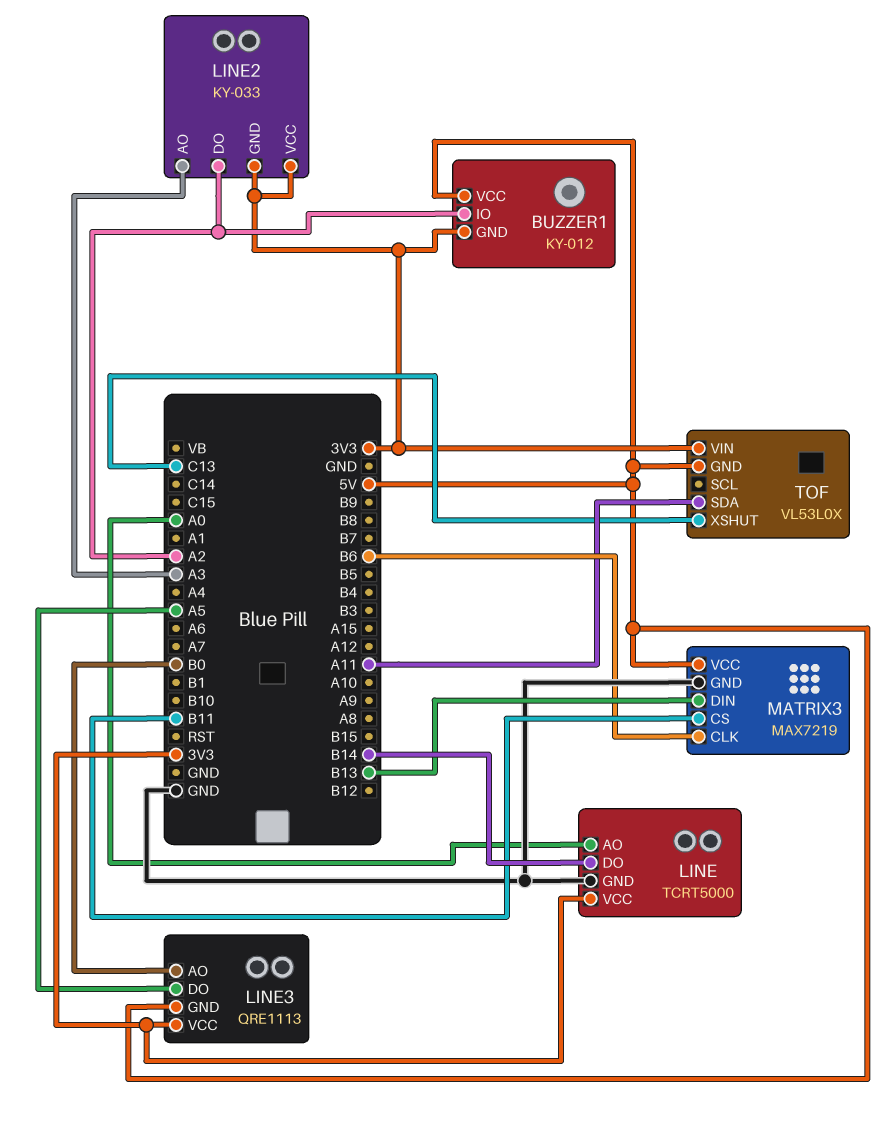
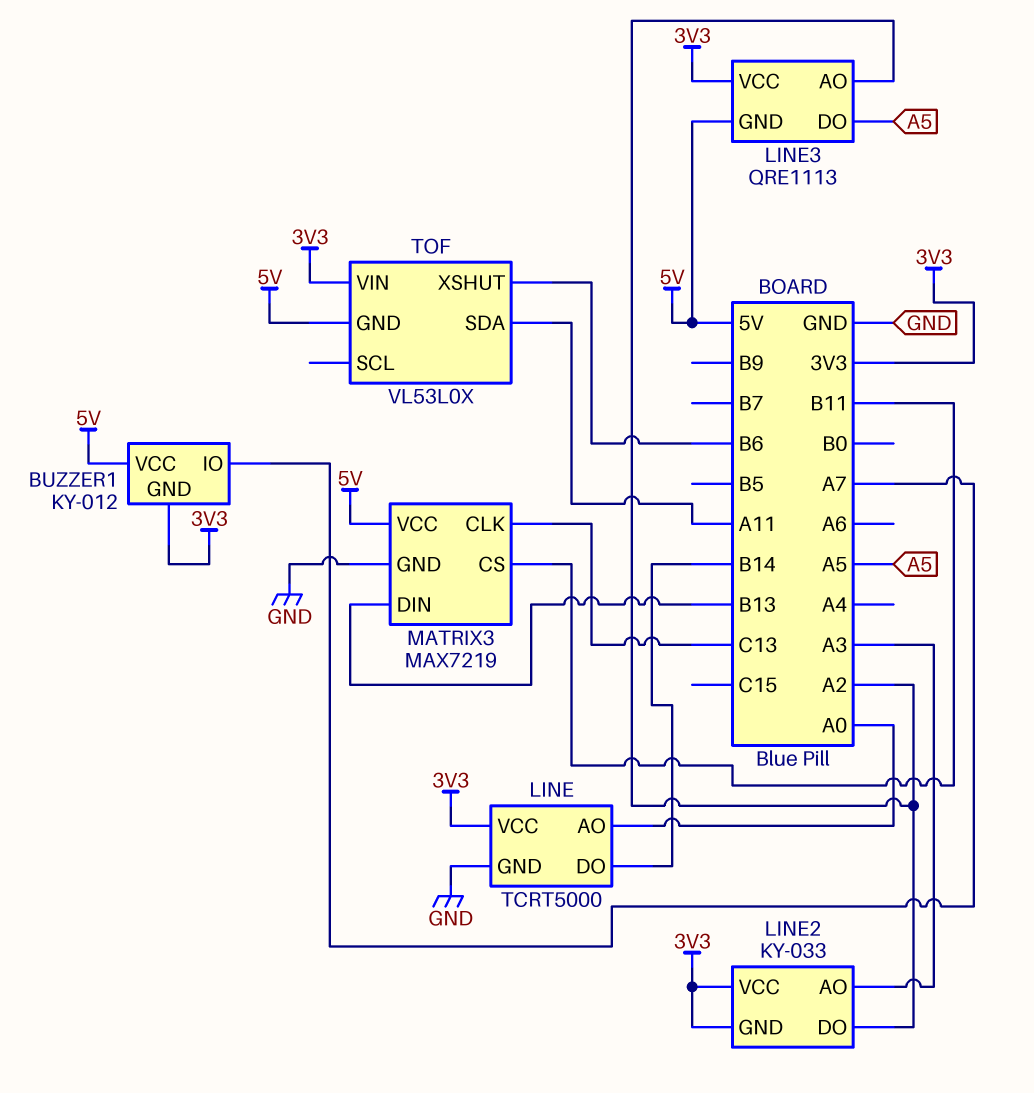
BUZZER1 pin IO: A2 -> A7
LINE3 pin AO: B0 -> A2
MATRIX3 pin CLK: B6 -> C13
TOF pin XSHUT: C13 -> B6

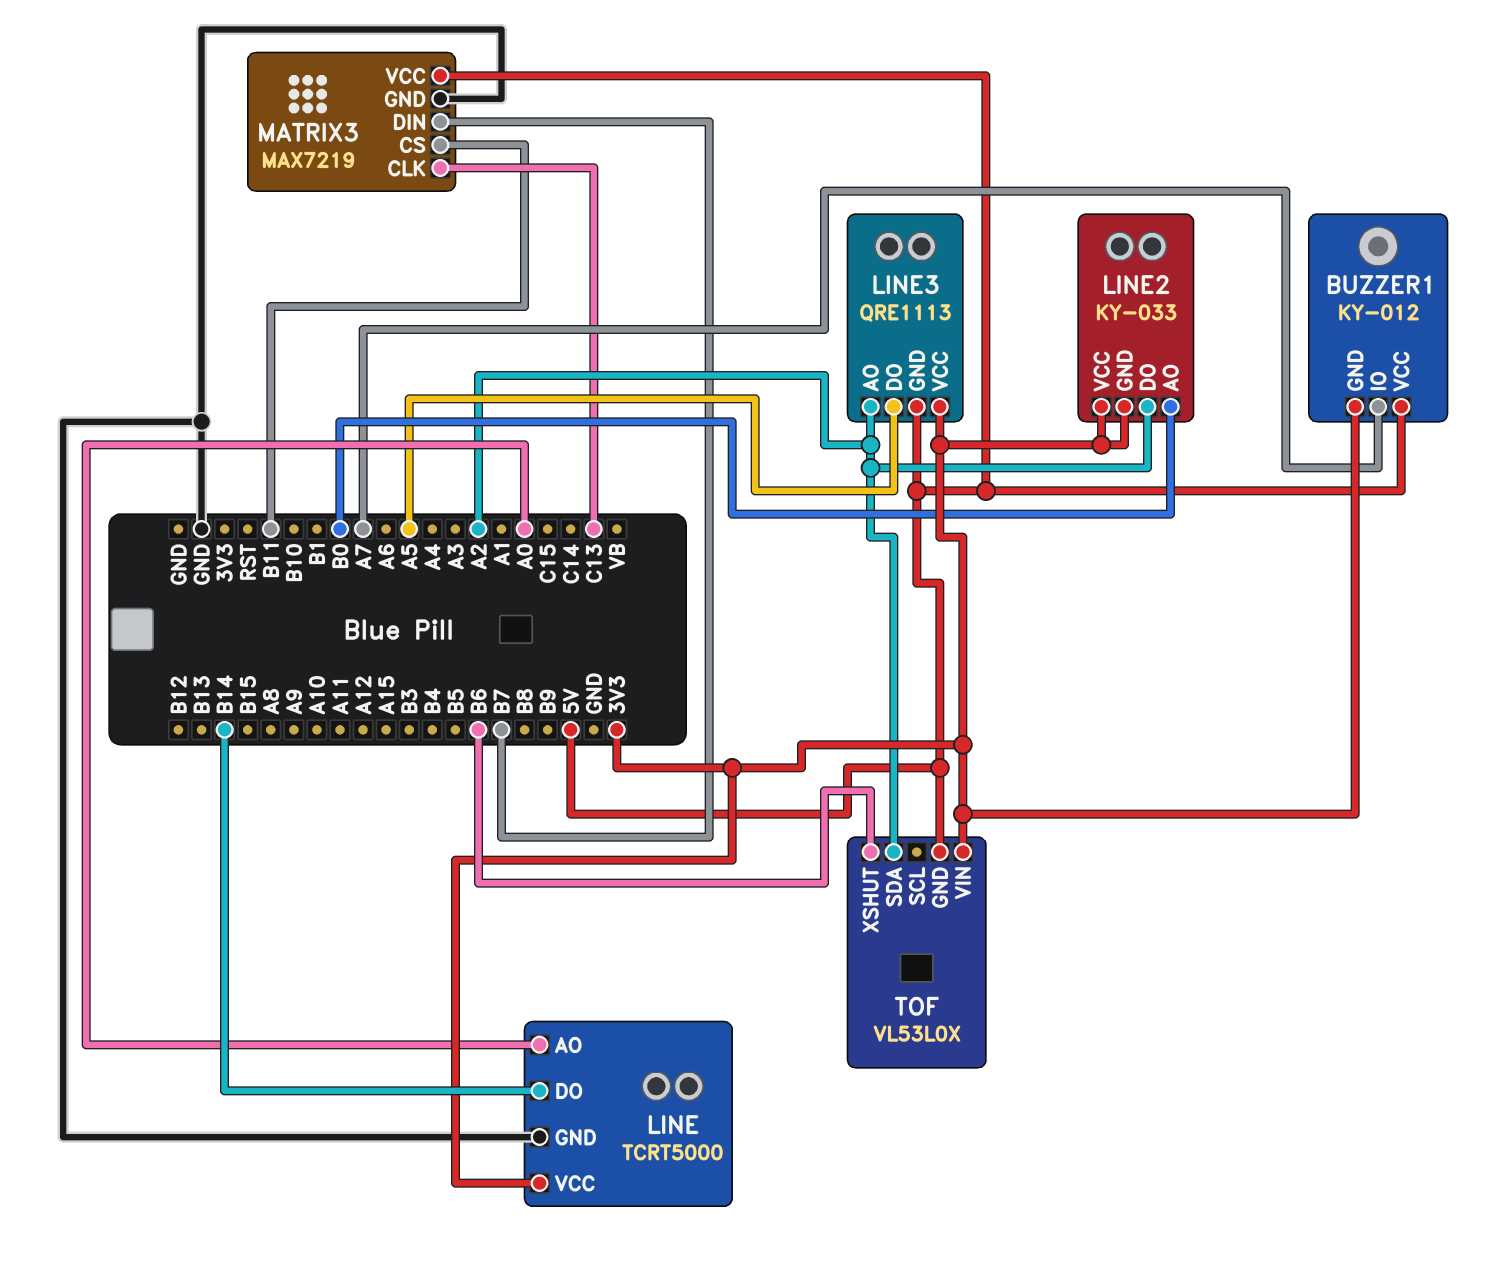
LINE2 pin AO: A3 -> B0
MATRIX3 pin DIN: B13 -> B7
TOF pin SDA: A11 -> A2

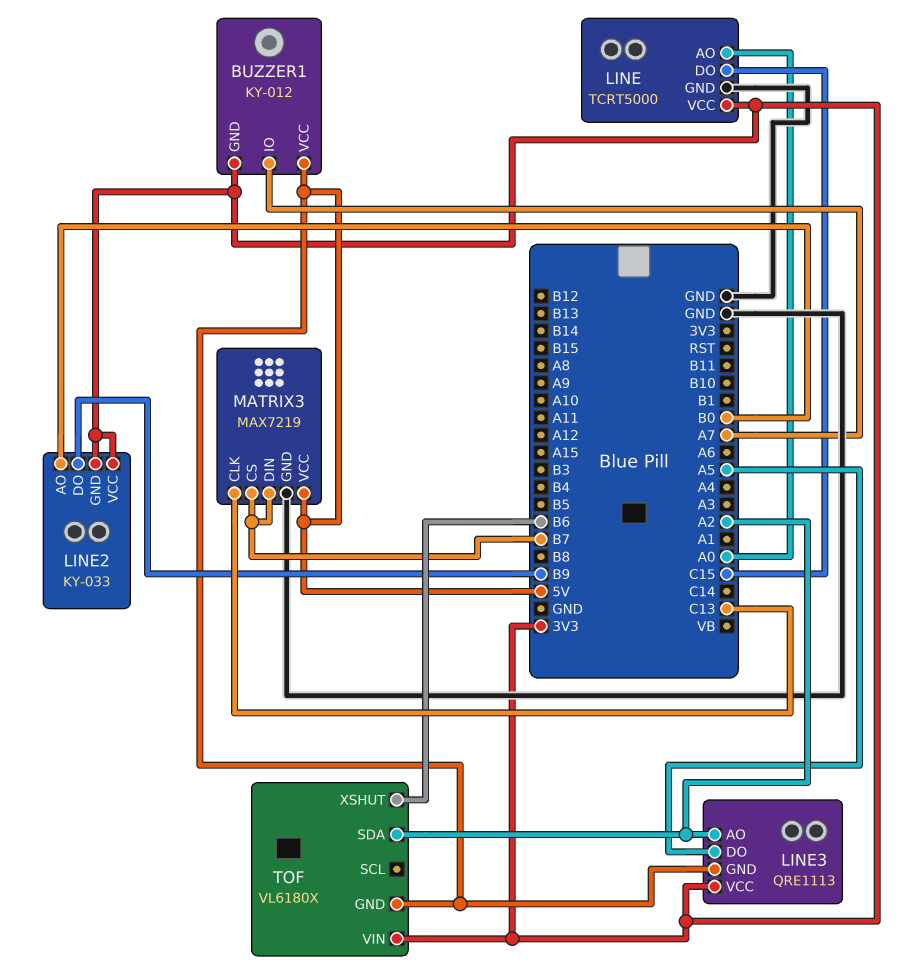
LINE pin DO: B14 -> C15
LINE2 pin DO: A2 -> B9
MATRIX3 pin CS: B11 -> B7
TOF: VL53L0X -> VL6180X

